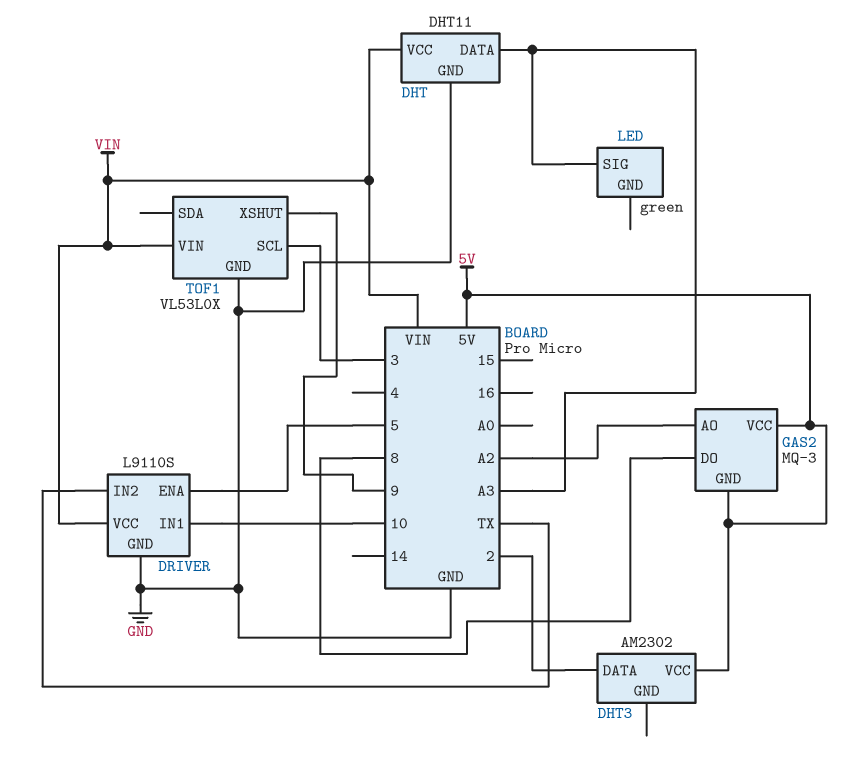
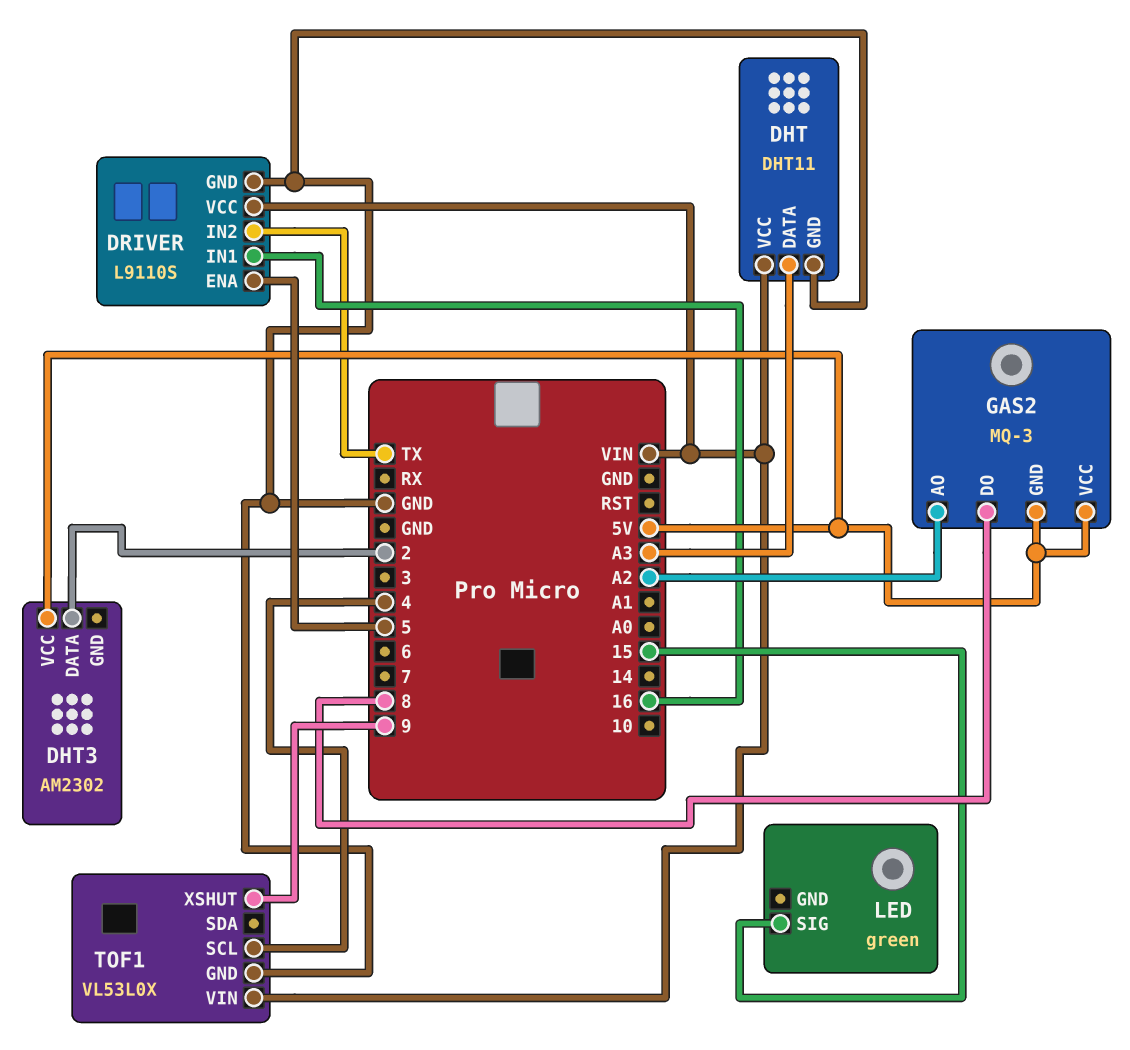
DRIVER pin IN1: 10 -> 16
LED pin SIG: A3 -> 15
TOF1 pin SCL: 3 -> 4

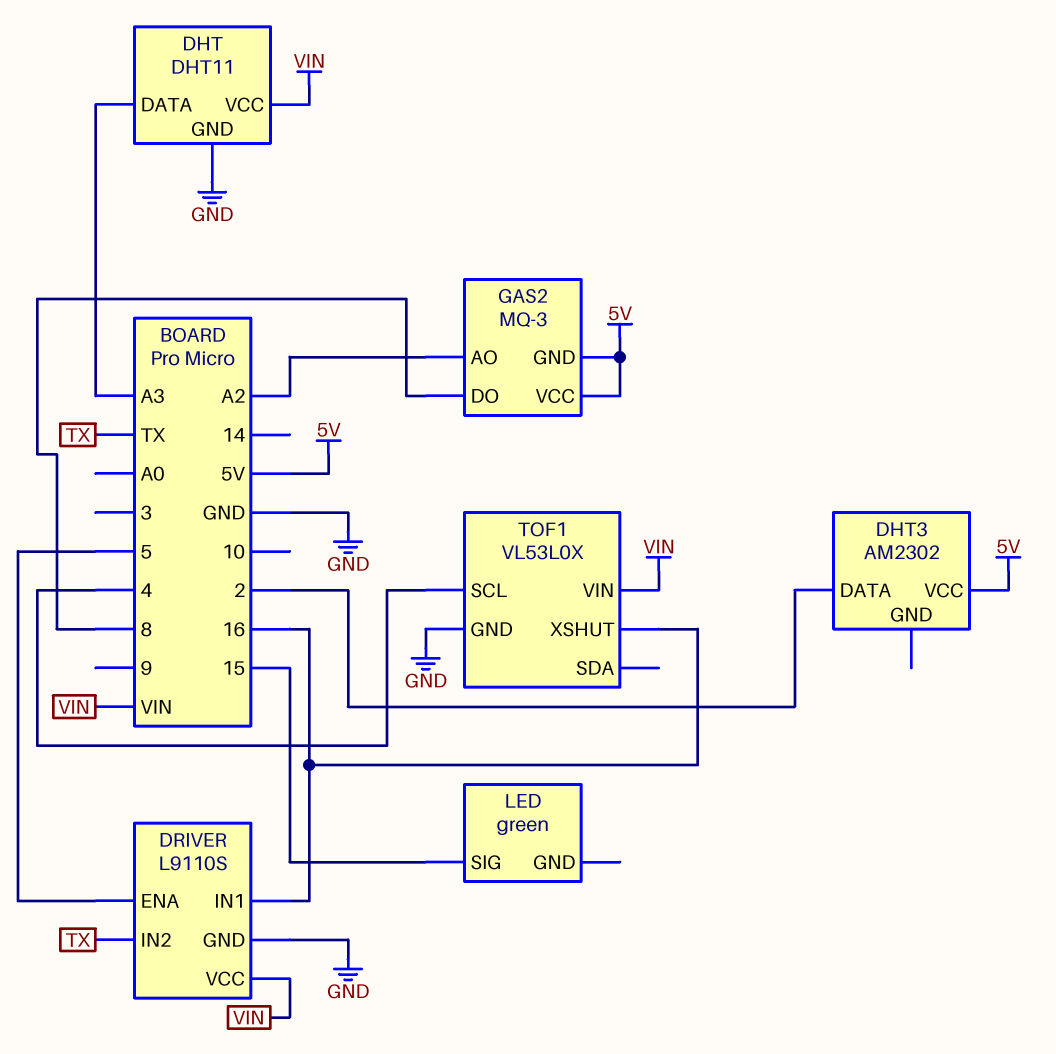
TOF1 pin XSHUT: 9 -> 16

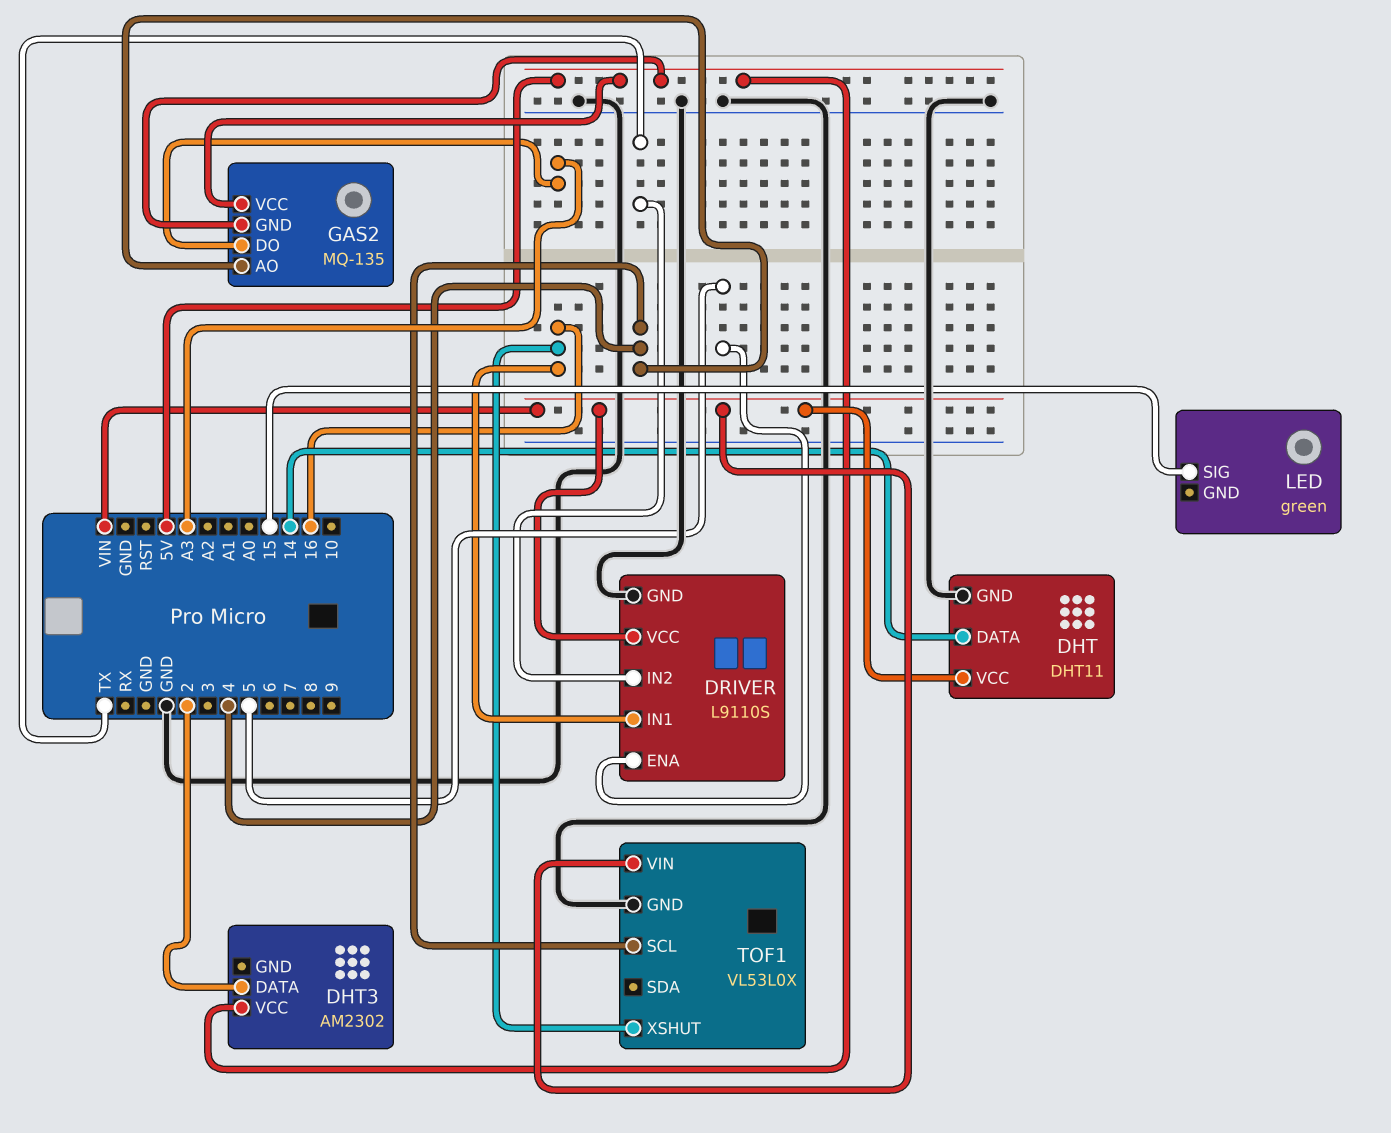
DHT pin DATA: A3 -> 14
GAS2: MQ-3 -> MQ-135
GAS2 pin AO: A2 -> 4
GAS2 pin DO: 8 -> A3

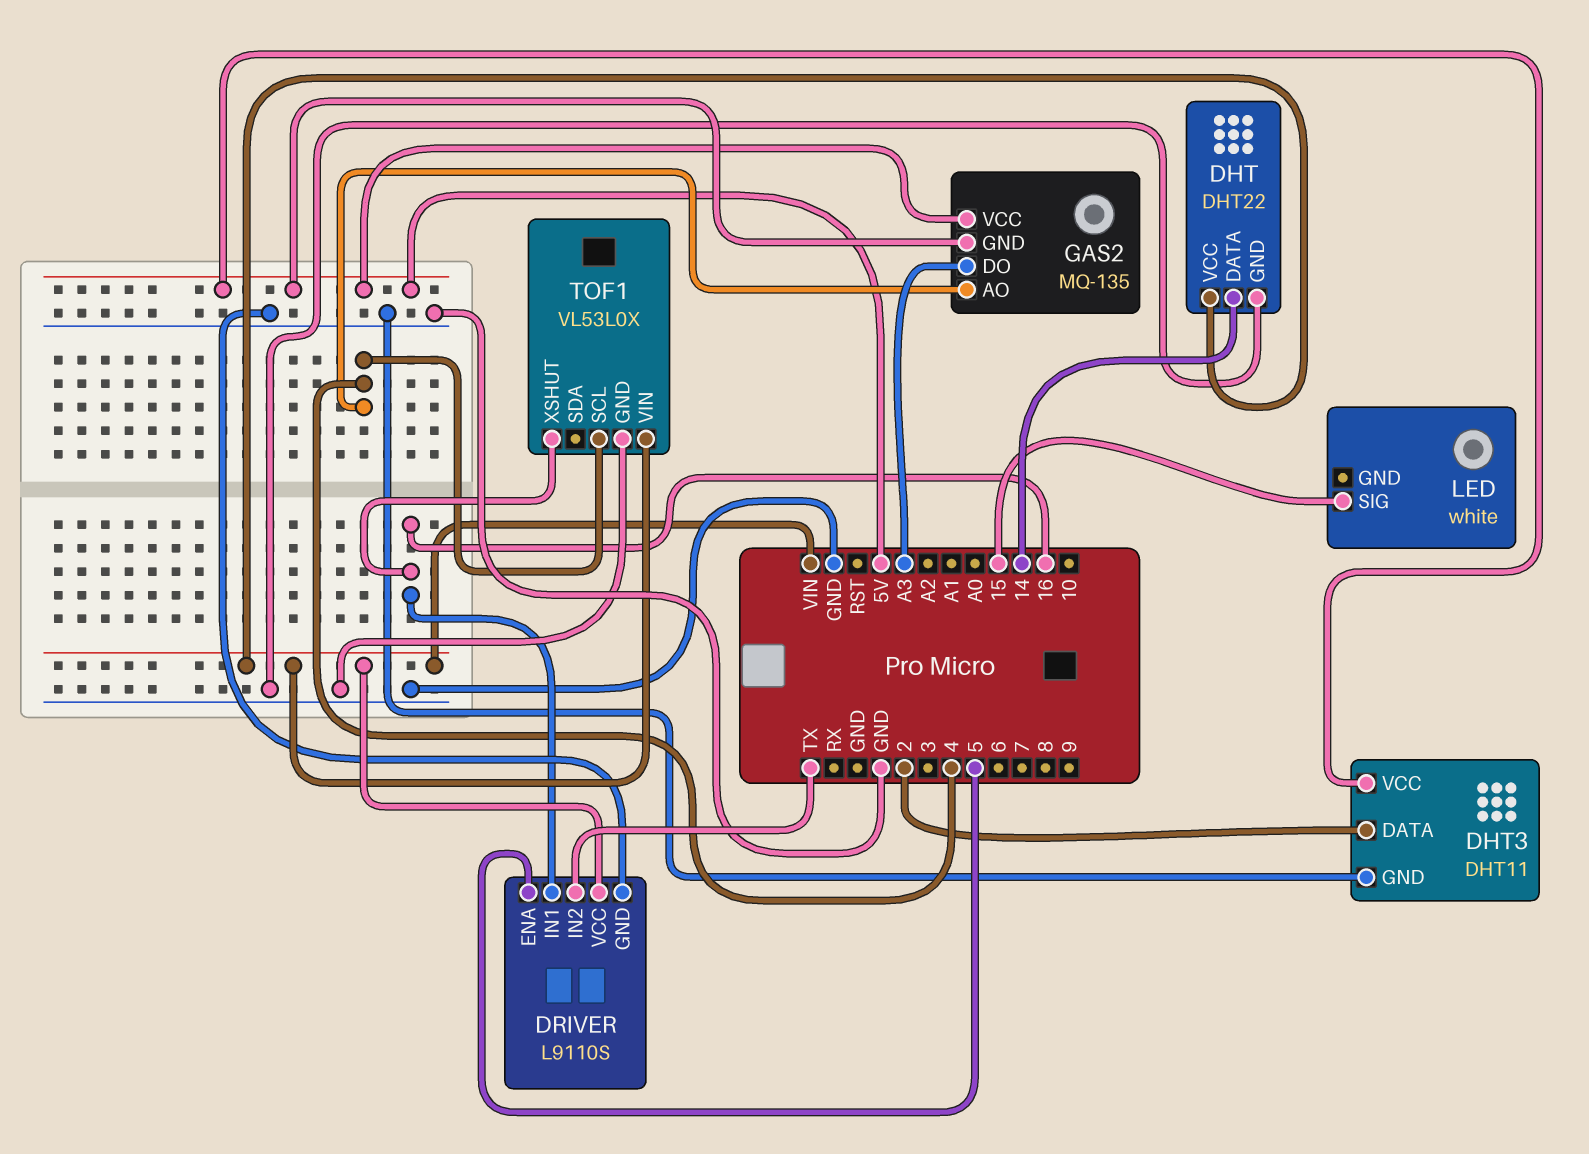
DHT: DHT11 -> DHT22
DHT3: AM2302 -> DHT11
DHT3 pin GND: none -> GND
LED: green -> white

